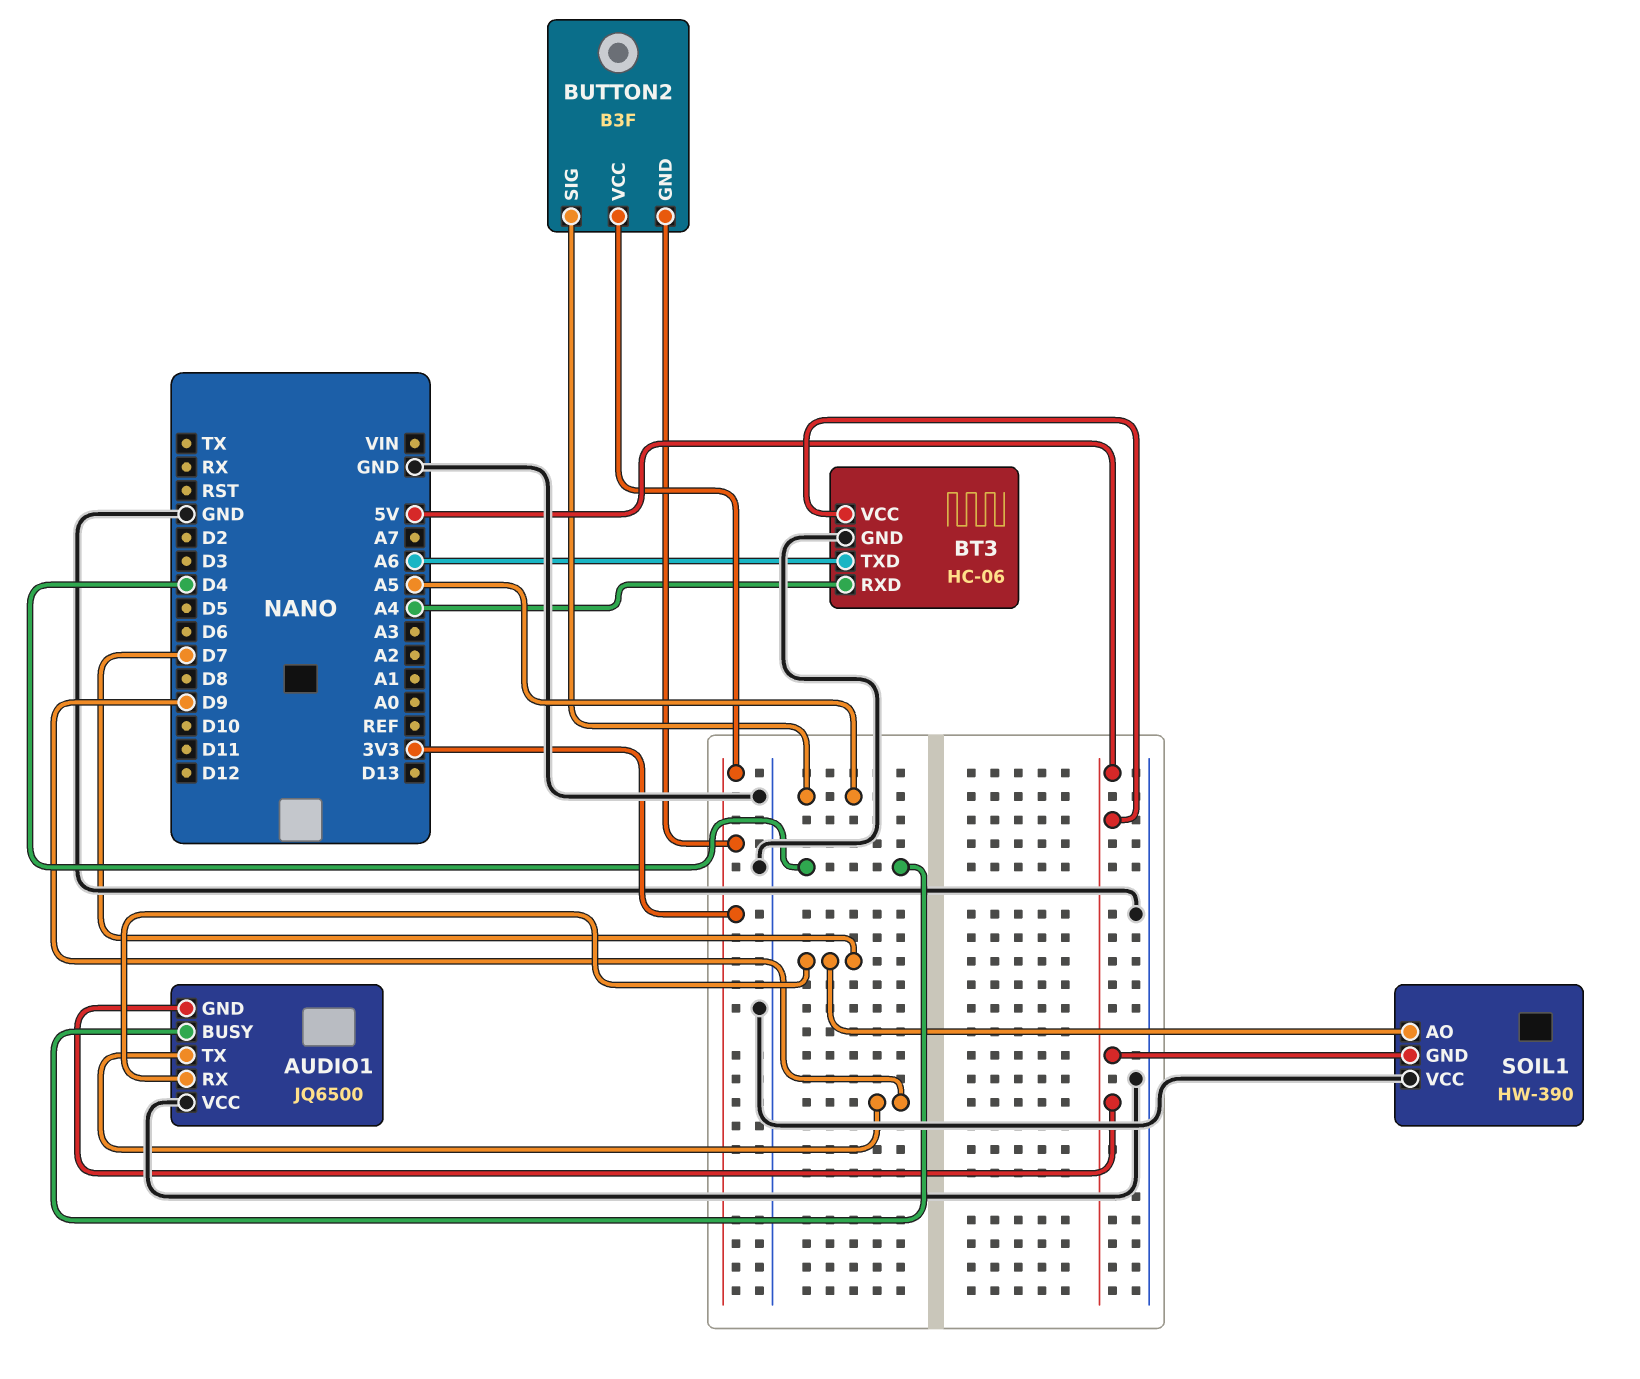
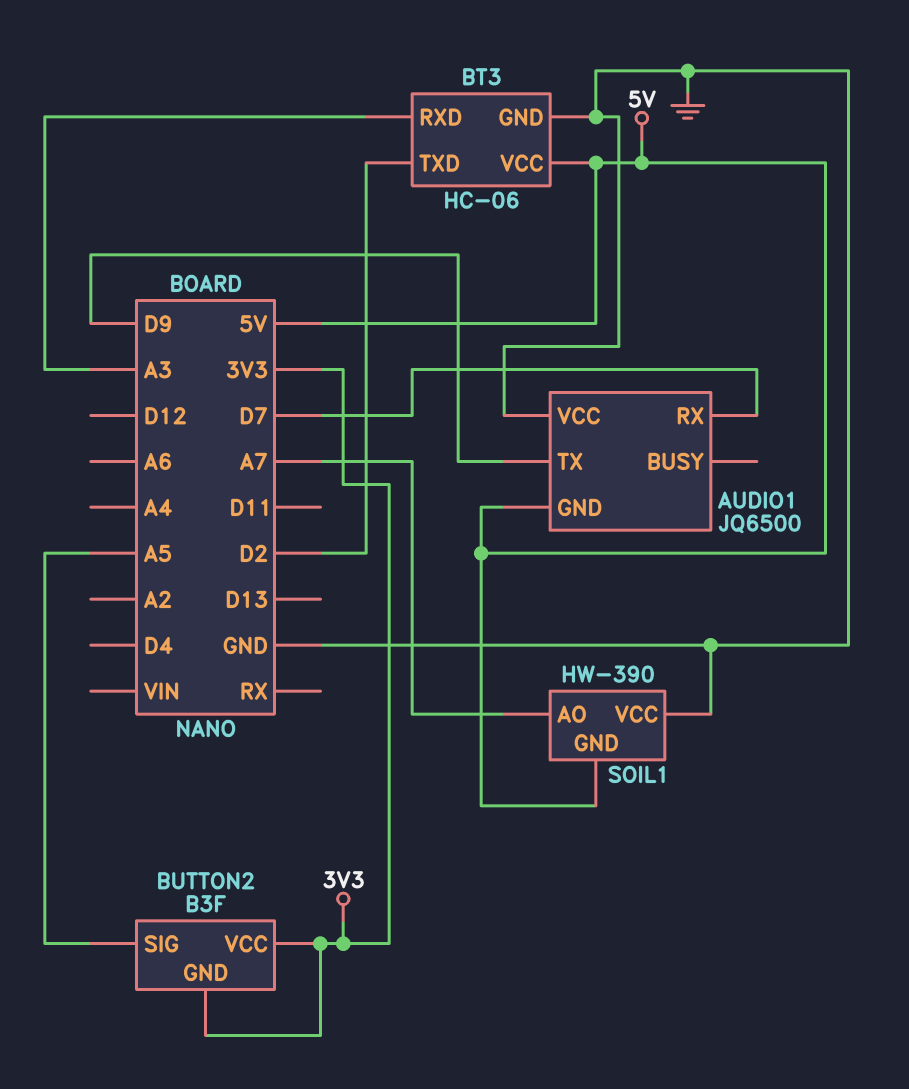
AUDIO1 pin BUSY: D4 -> none
BT3 pin RXD: A4 -> A3
BT3 pin TXD: A6 -> D2
SOIL1 pin AO: D7 -> A7

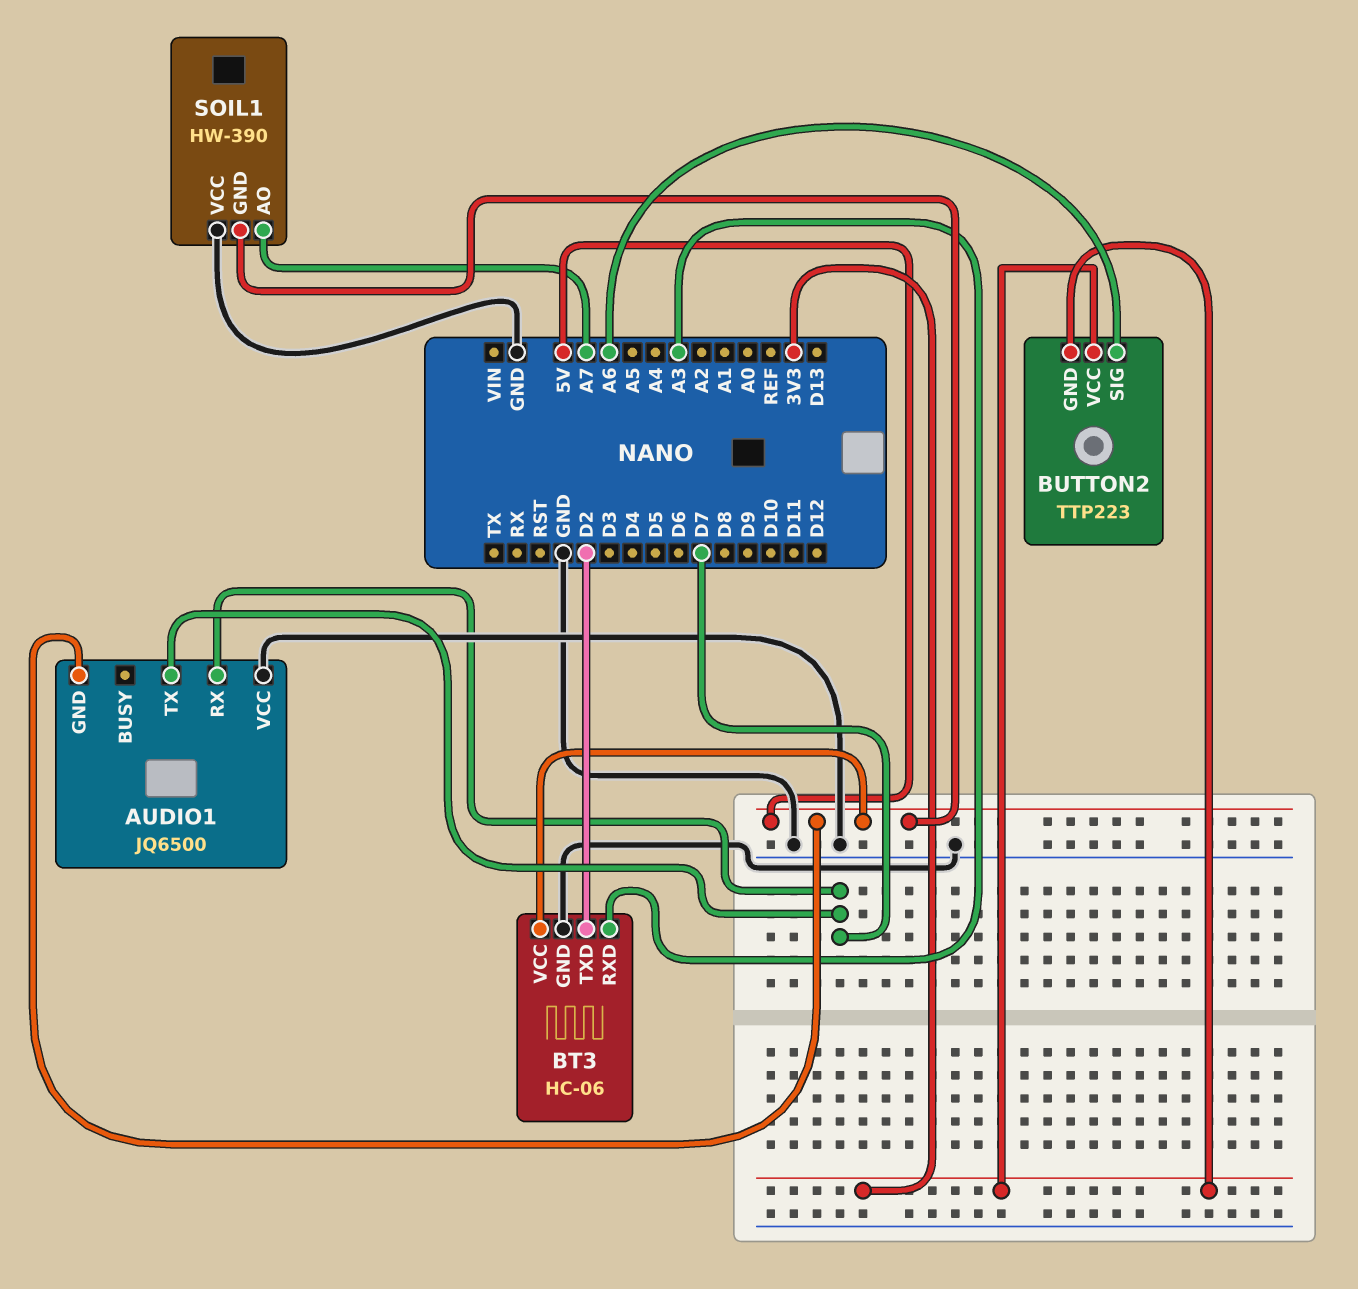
AUDIO1 pin TX: D9 -> D7
BUTTON2: B3F -> TTP223
BUTTON2 pin SIG: A5 -> A6

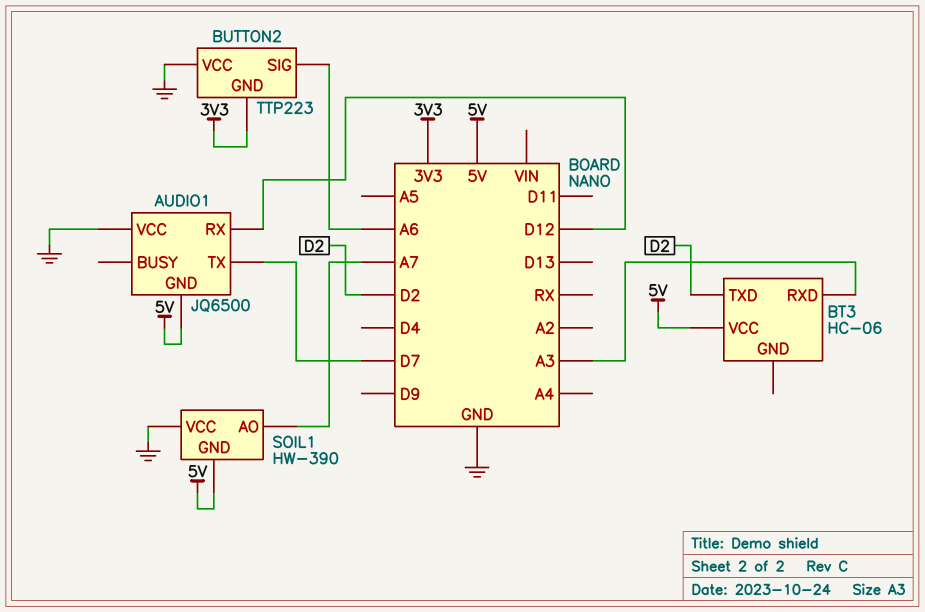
AUDIO1 pin RX: D7 -> D12
BT3 pin GND: GND -> none
BUTTON2 pin VCC: 3V3 -> GND

